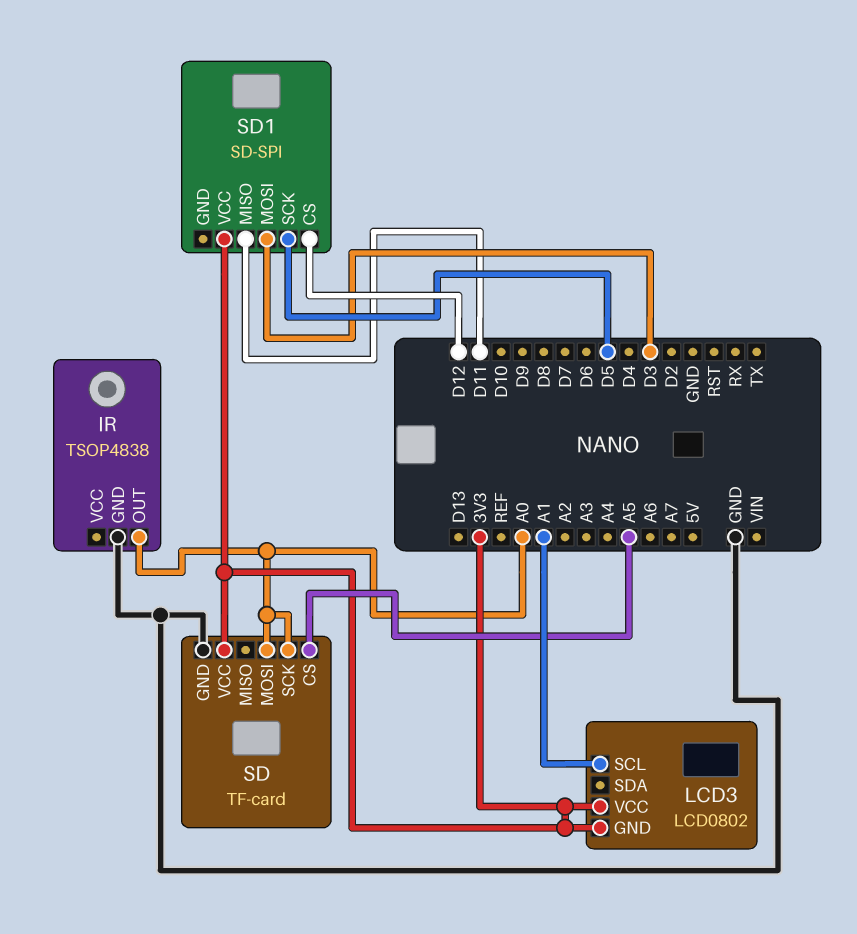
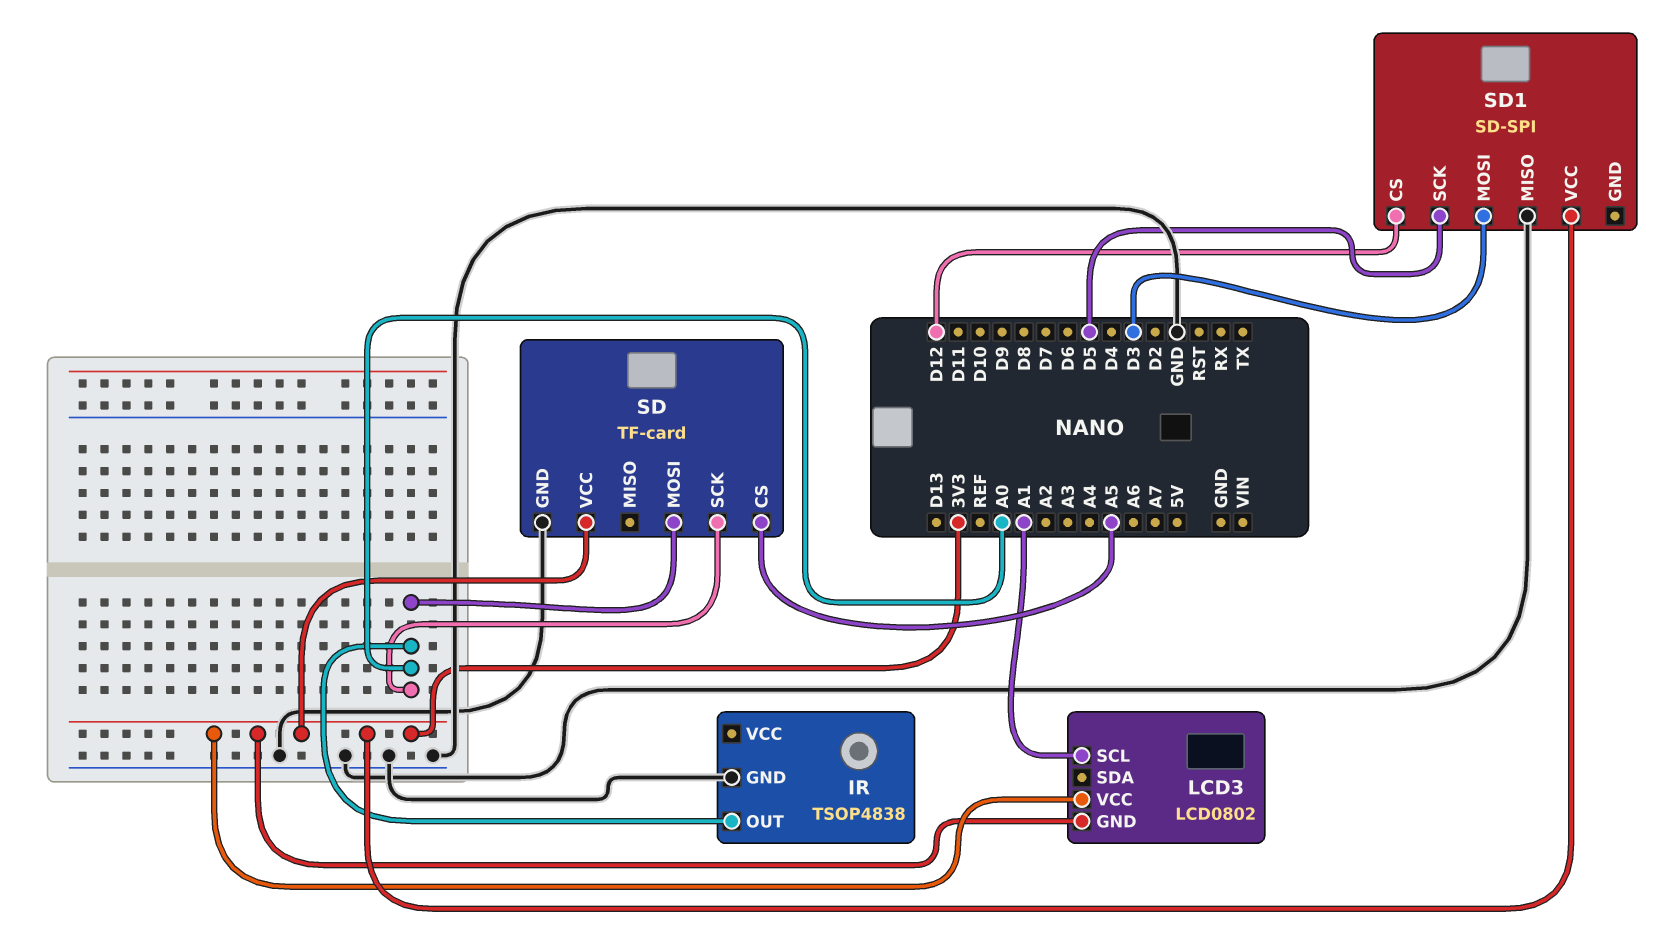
SD1 pin MISO: D11 -> GND

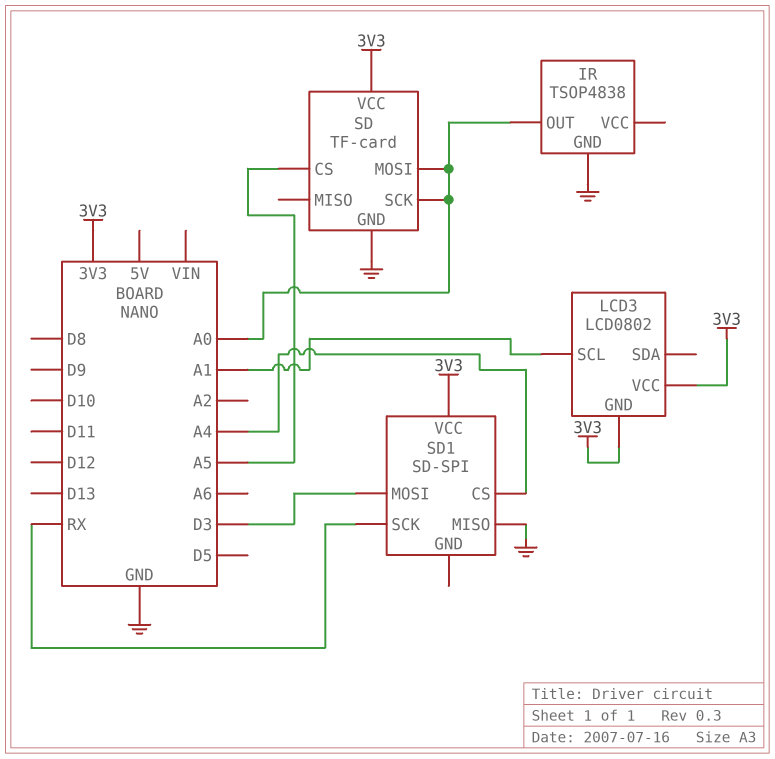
SD1 pin CS: D12 -> A4
SD1 pin SCK: D5 -> RX

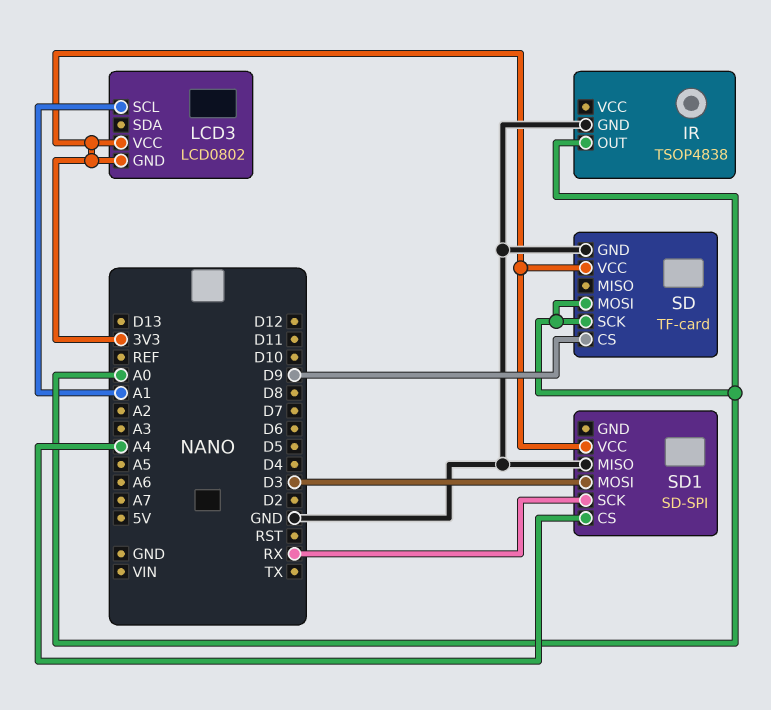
SD pin CS: A5 -> D9

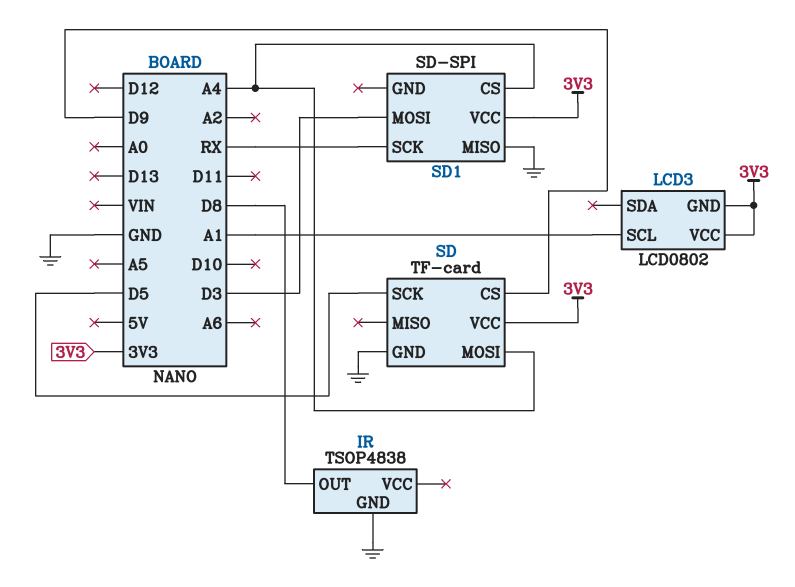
IR pin OUT: A0 -> D8
SD pin MOSI: A0 -> A4
SD pin SCK: A0 -> D5

